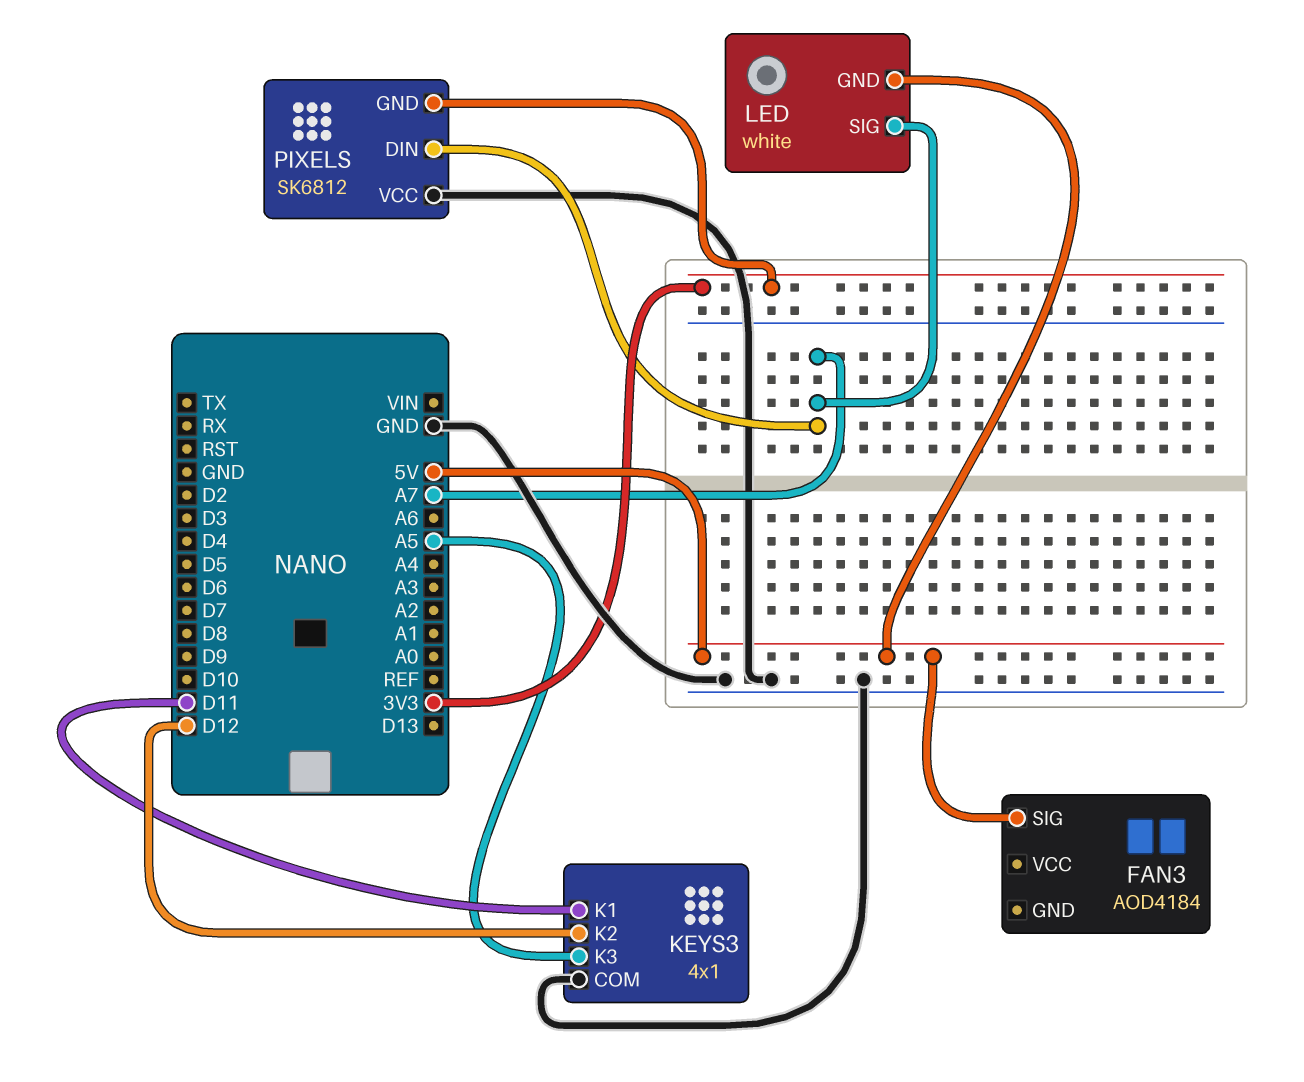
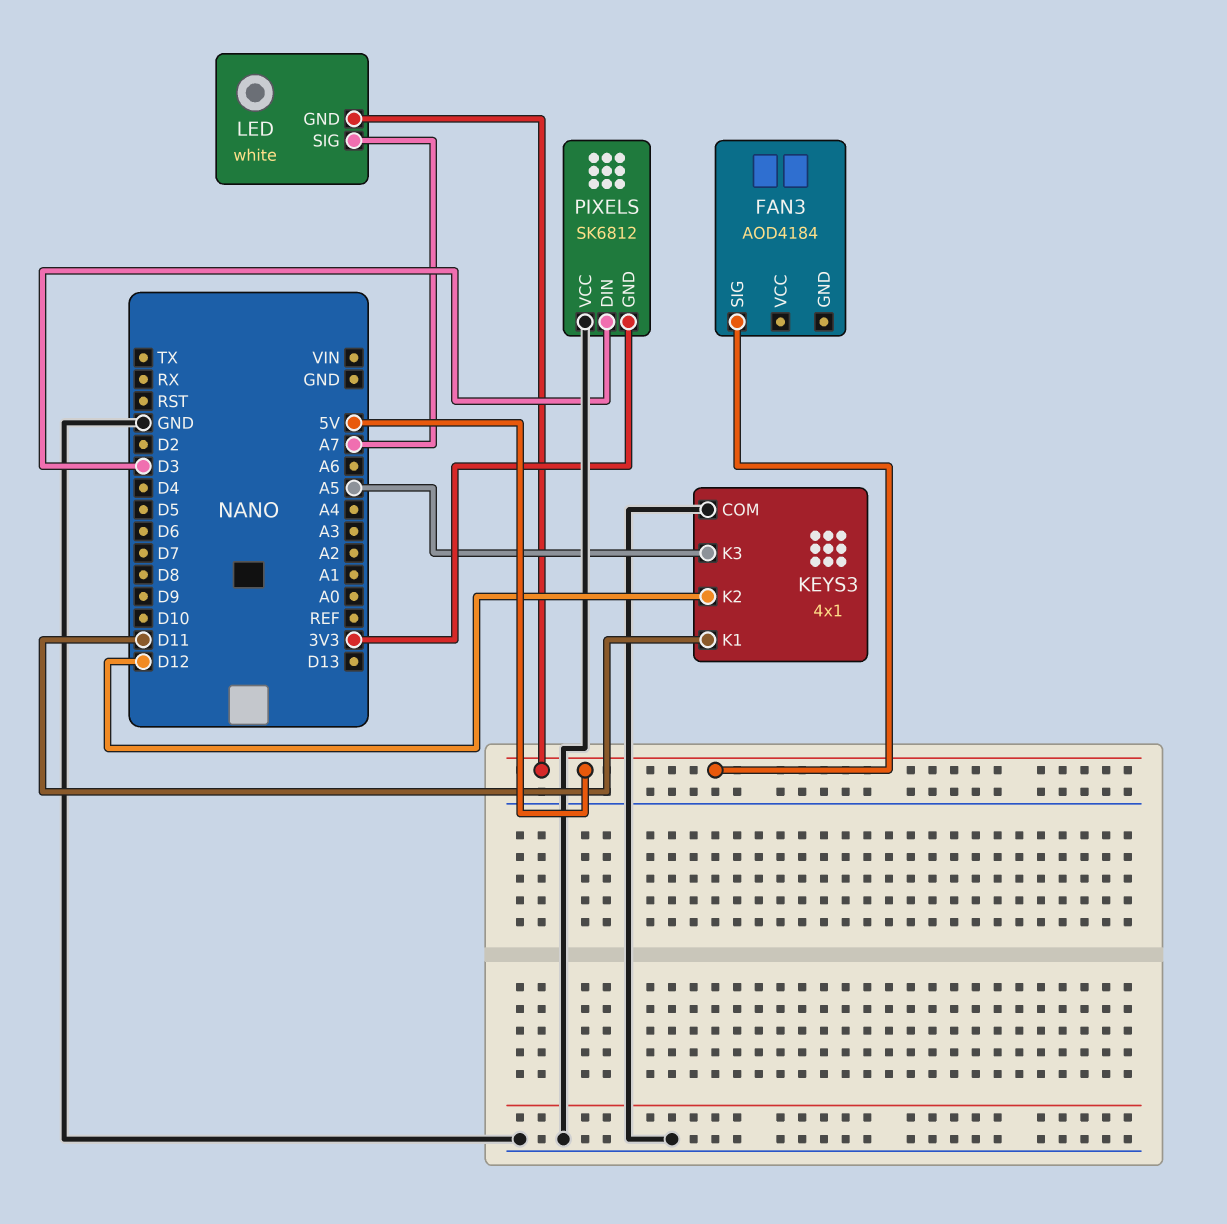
PIXELS pin DIN: A7 -> D3

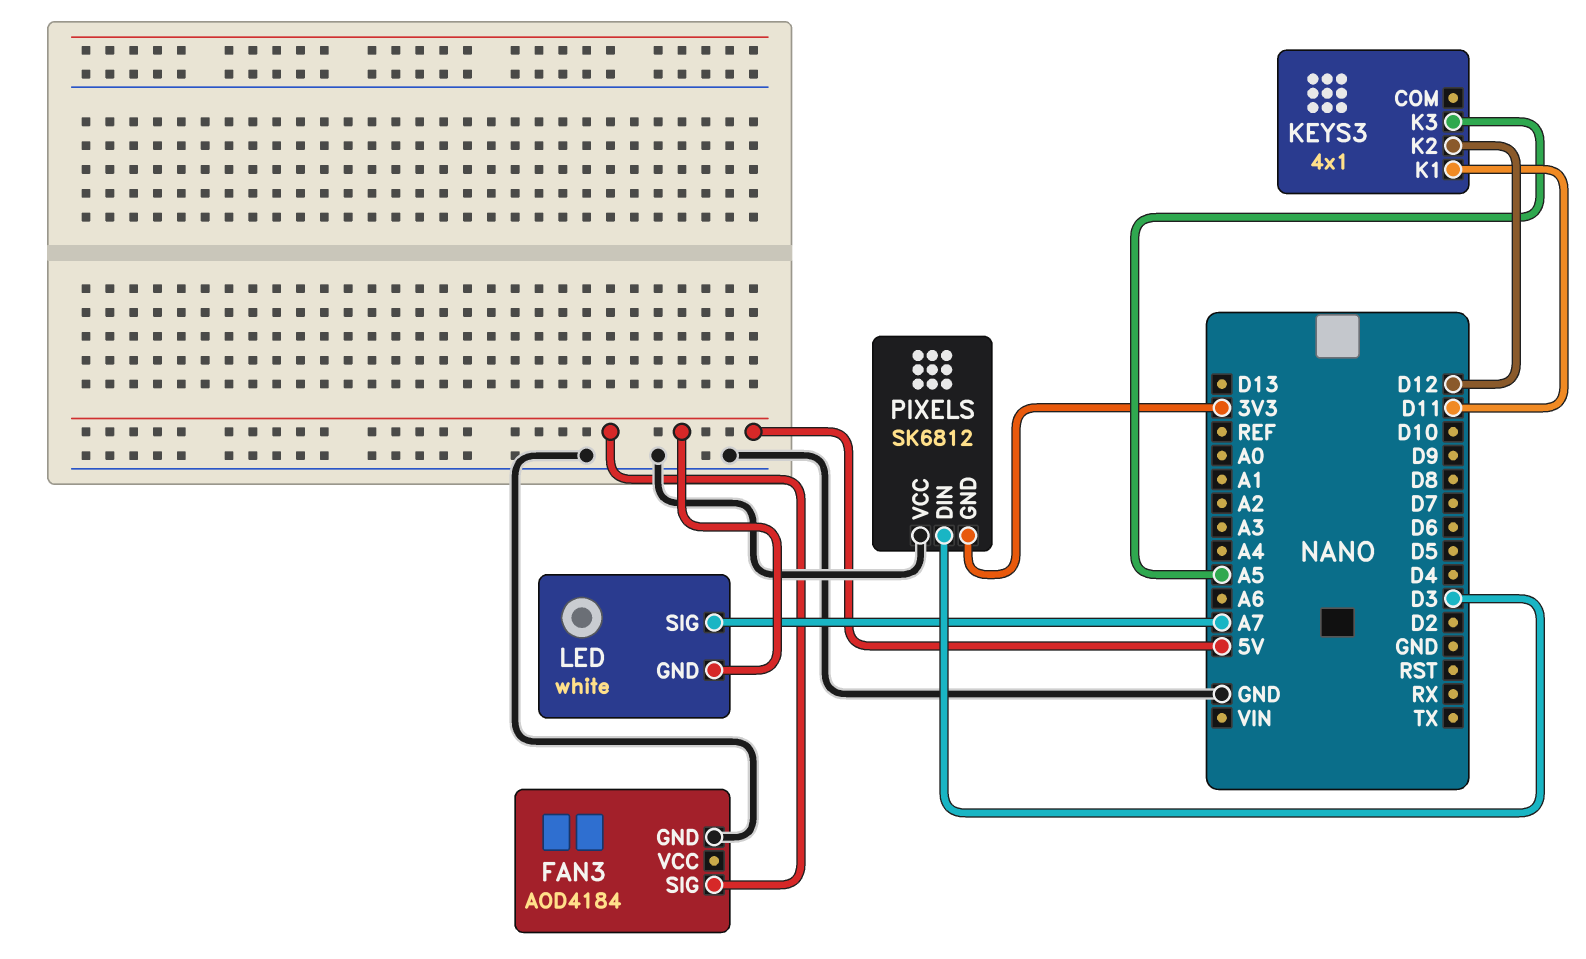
FAN3 pin GND: none -> GND
KEYS3 pin COM: GND -> none

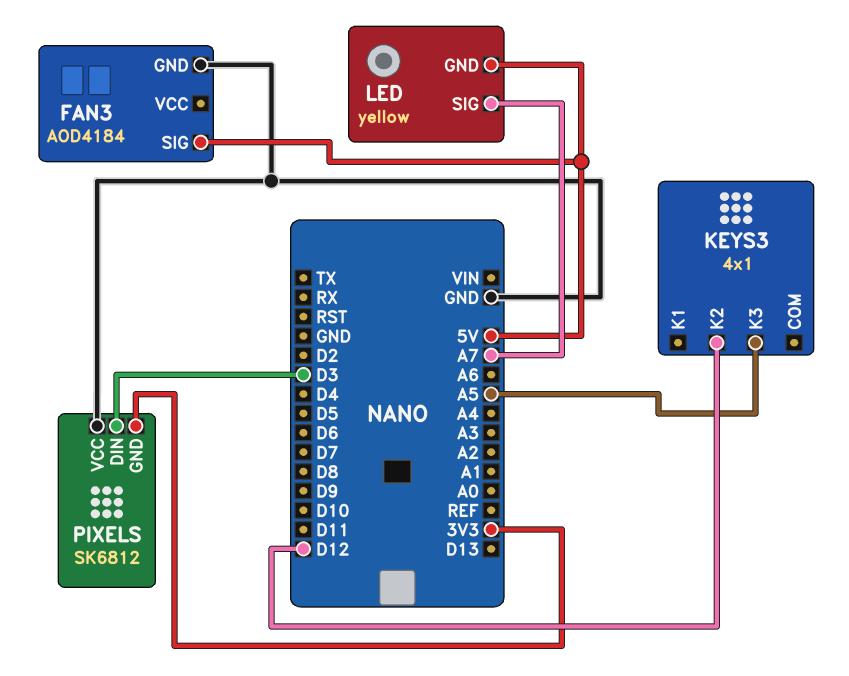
KEYS3 pin K1: D11 -> none
LED: white -> yellow

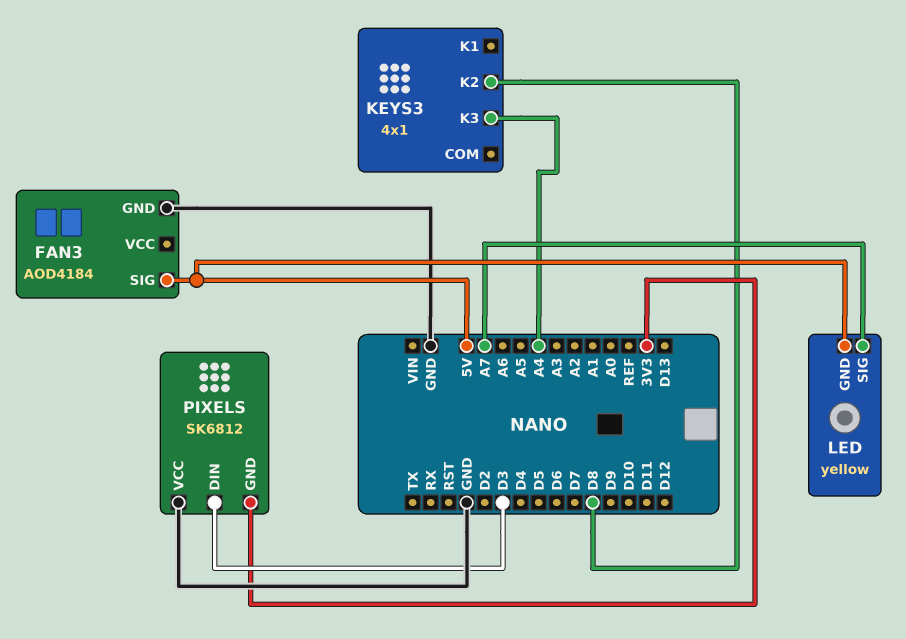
KEYS3 pin K2: D12 -> D8
KEYS3 pin K3: A5 -> A4

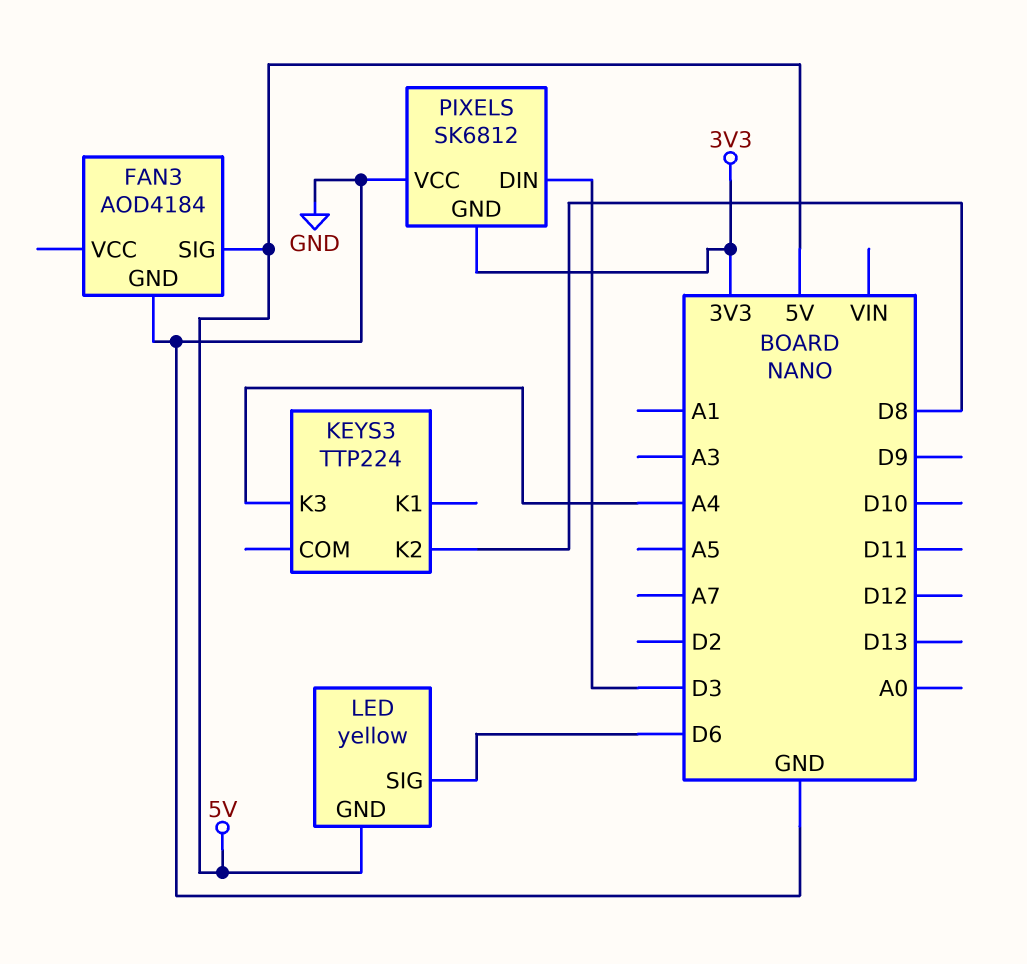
KEYS3: 4x1 -> TTP224
LED pin SIG: A7 -> D6

